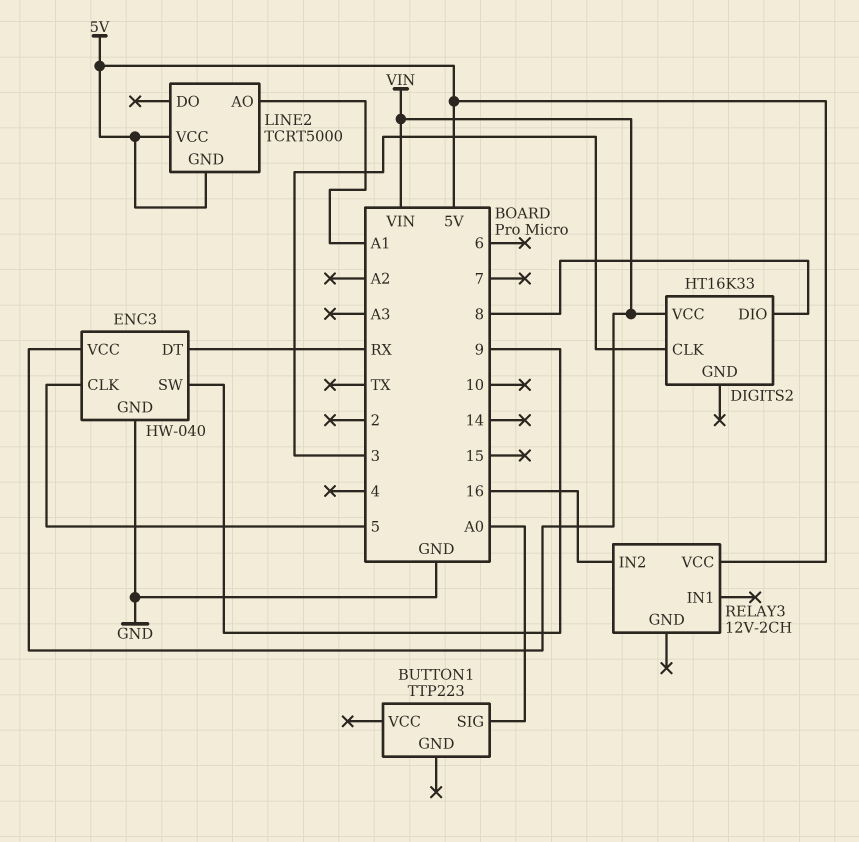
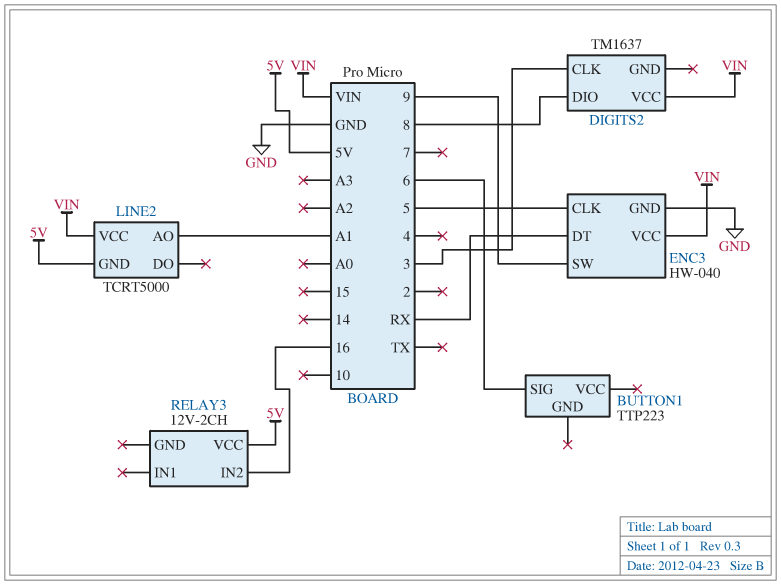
BUTTON1 pin SIG: A0 -> 6
DIGITS2: HT16K33 -> TM1637
LINE2 pin VCC: 5V -> VIN

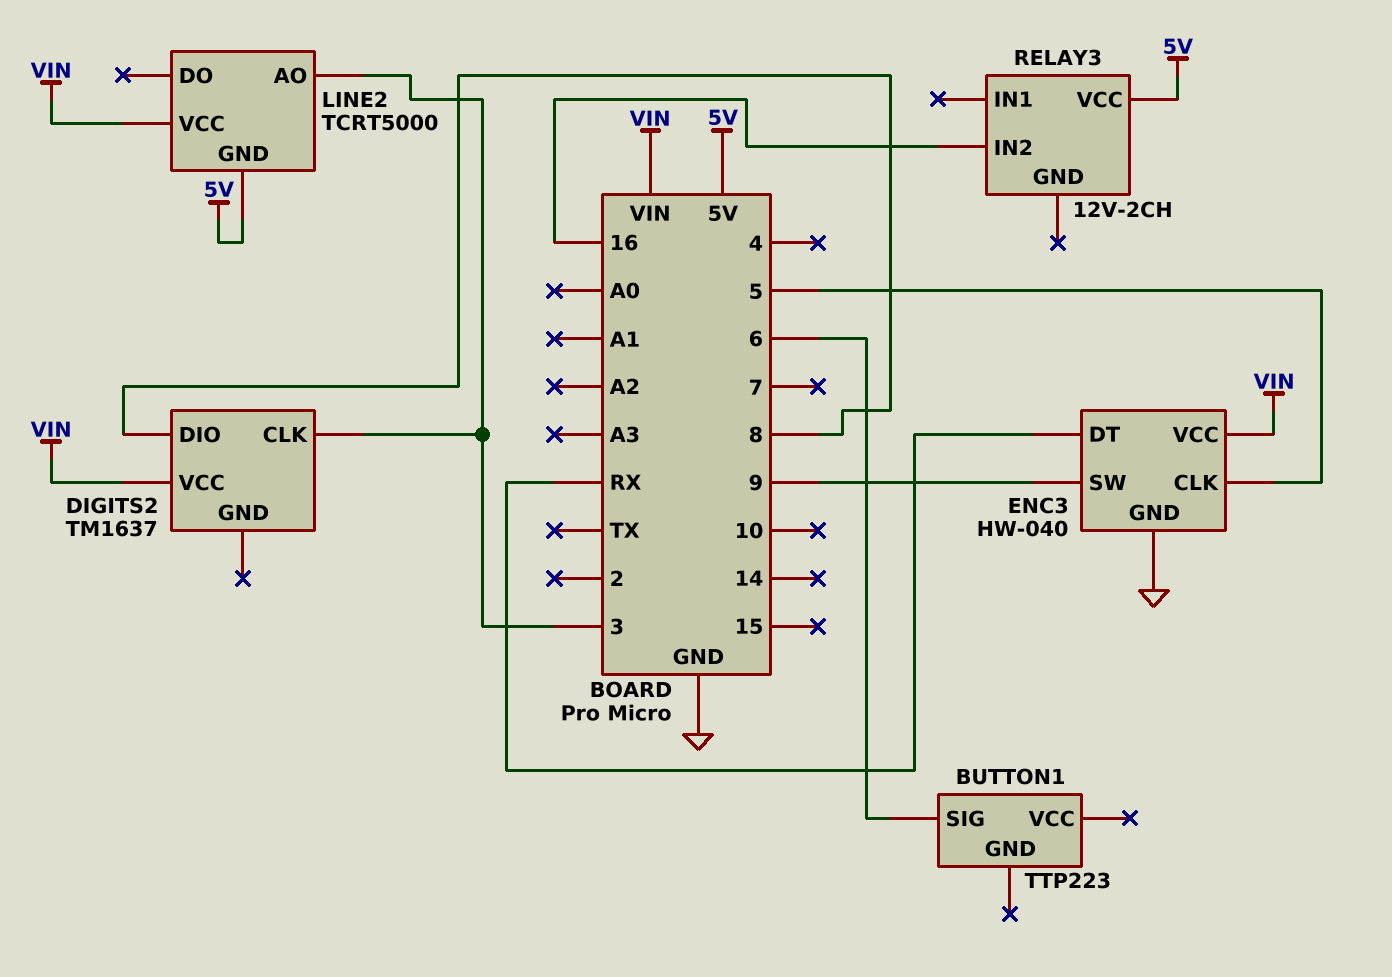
LINE2 pin AO: A1 -> 3

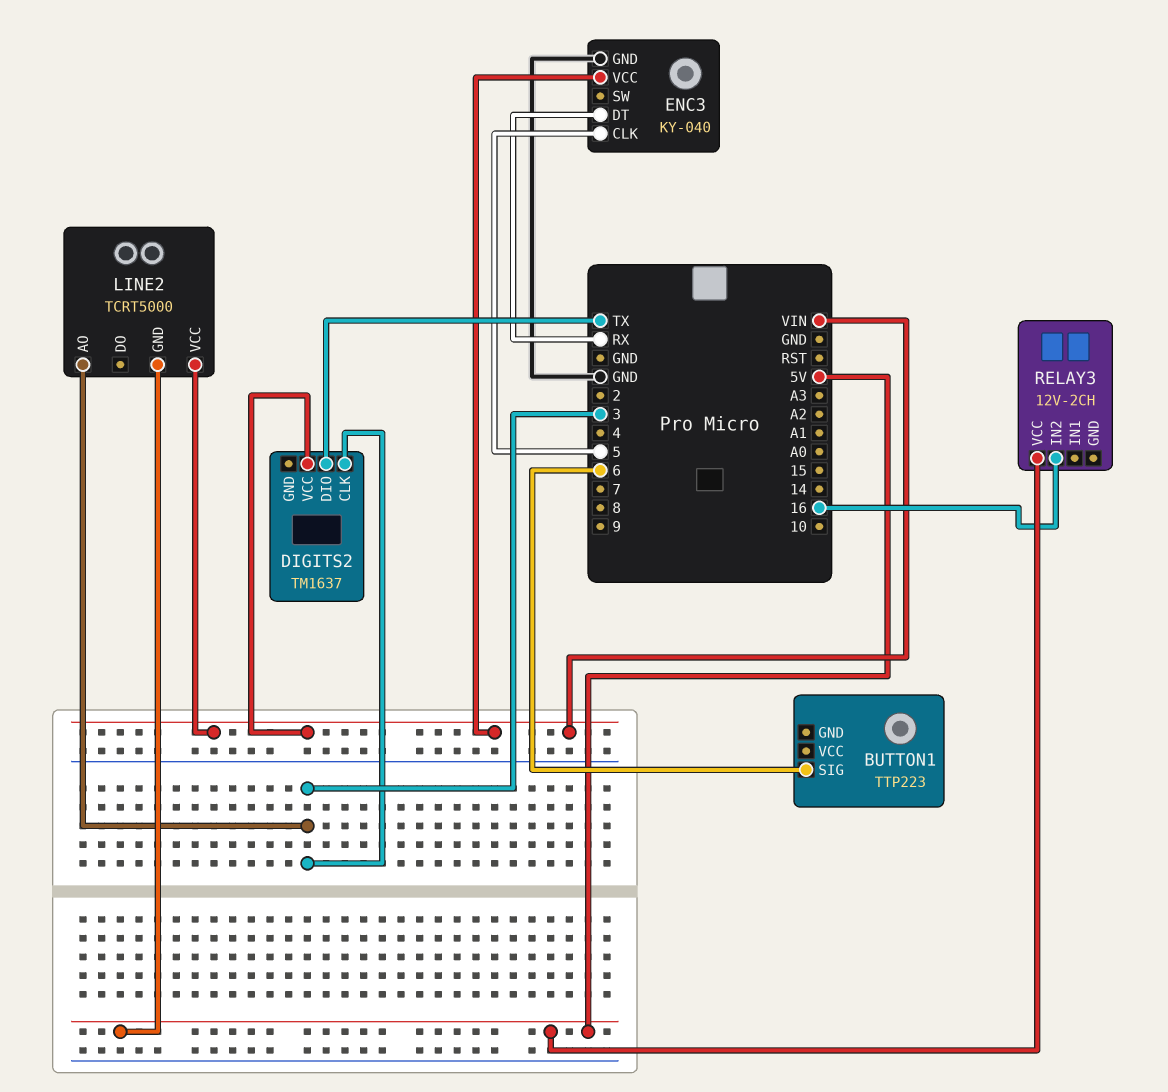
DIGITS2 pin DIO: 8 -> TX
ENC3: HW-040 -> KY-040
ENC3 pin SW: 9 -> none

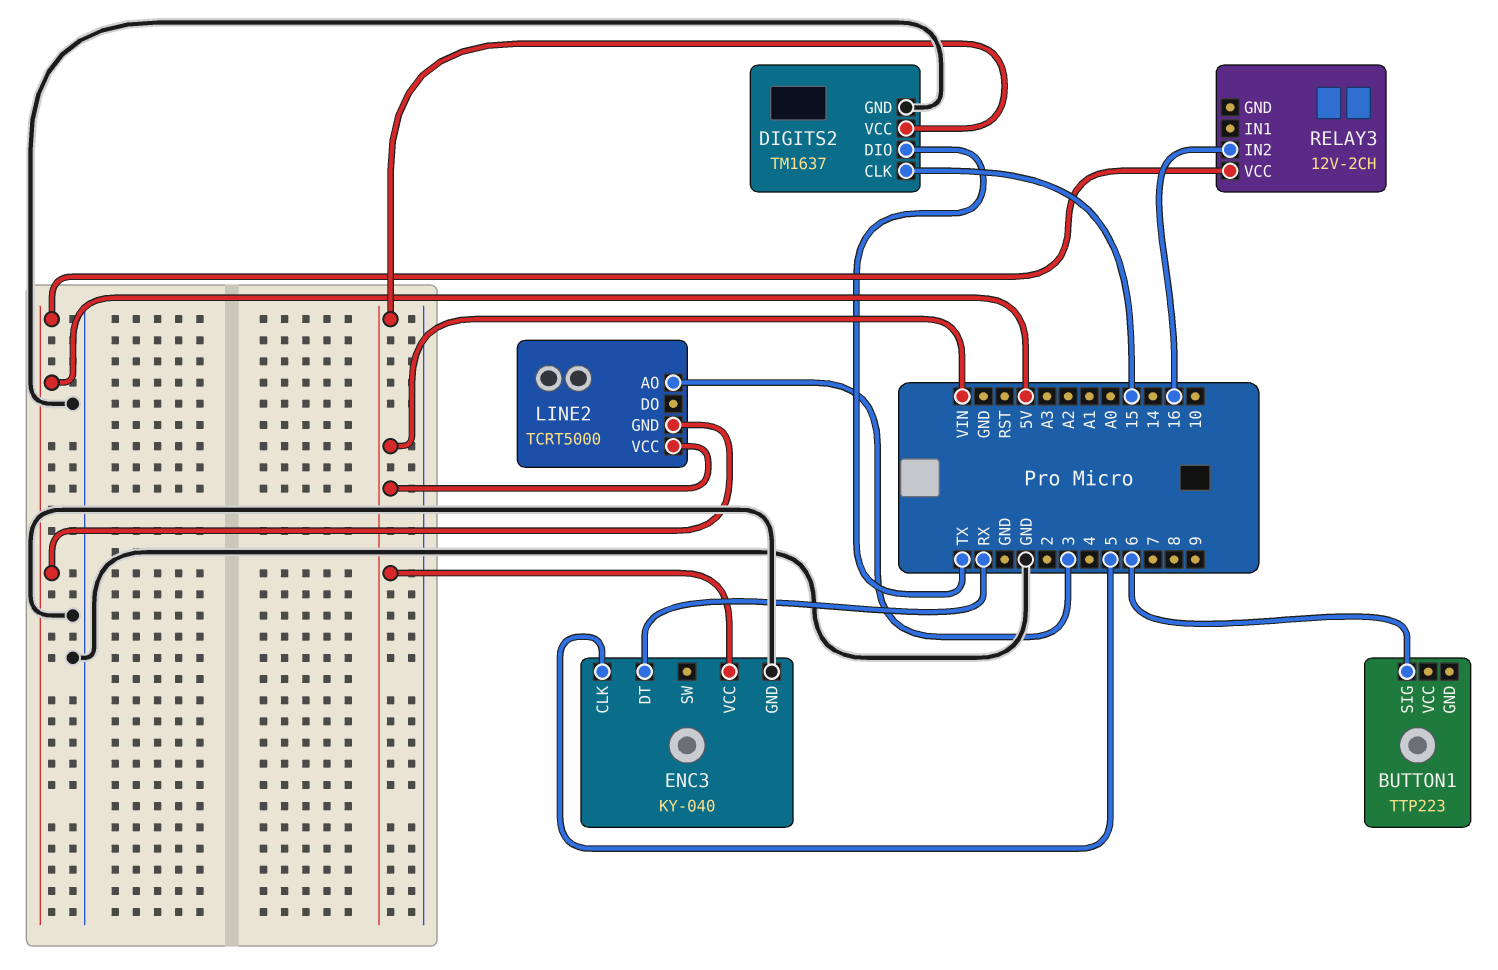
DIGITS2 pin CLK: 3 -> 15
DIGITS2 pin GND: none -> GND

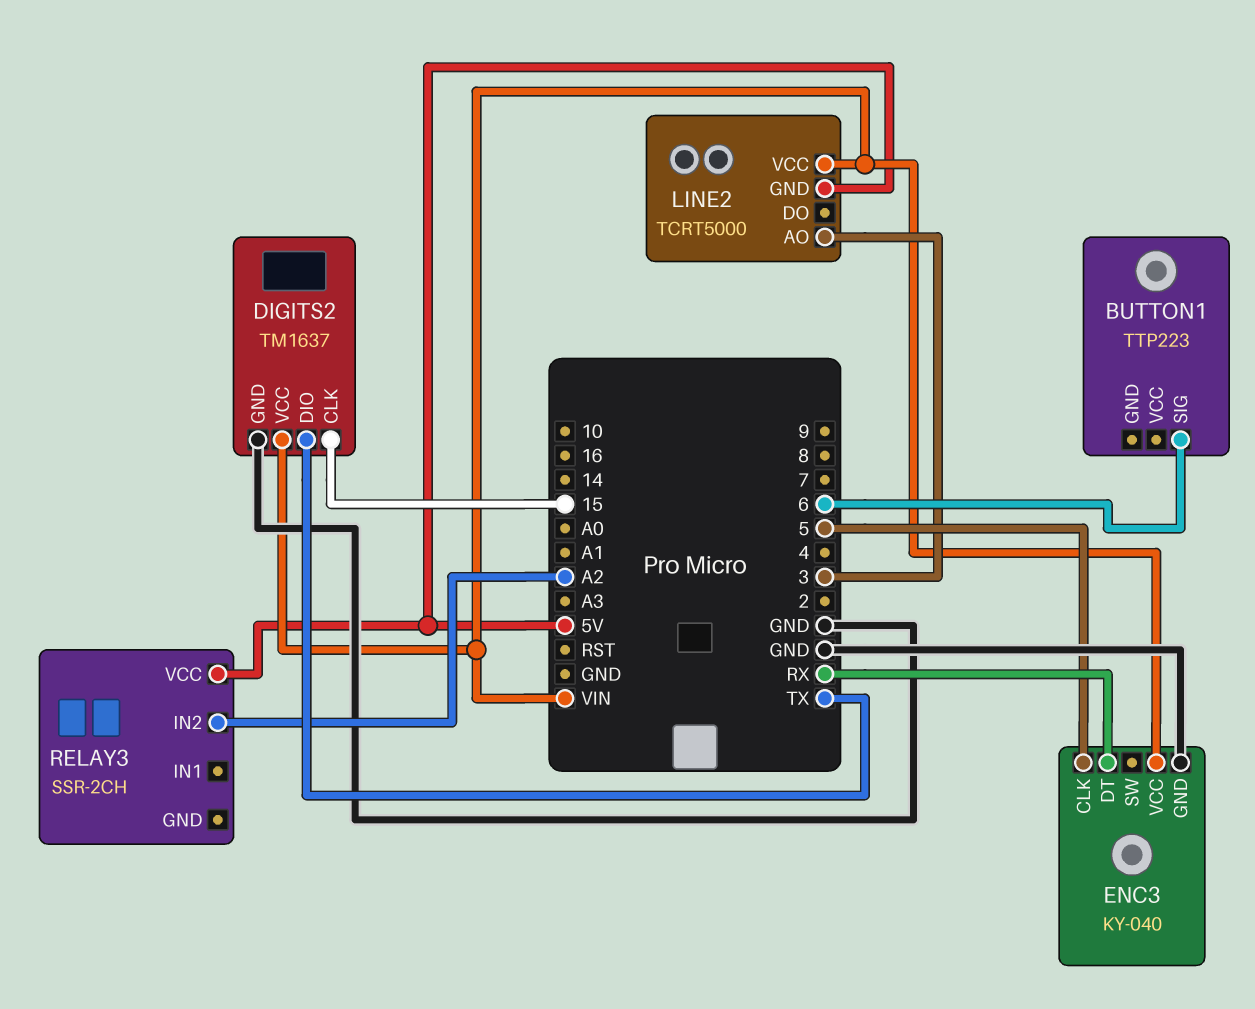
RELAY3: 12V-2CH -> SSR-2CH
RELAY3 pin IN2: 16 -> A2

